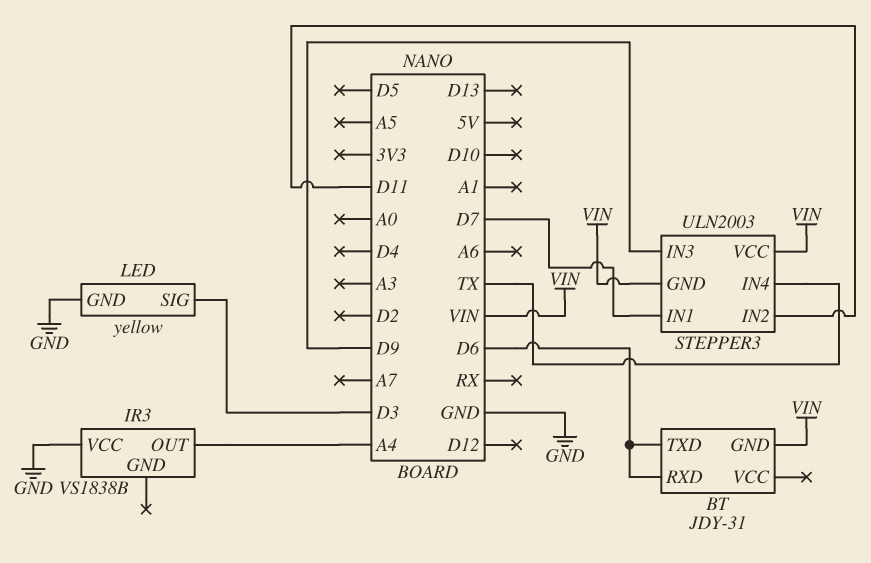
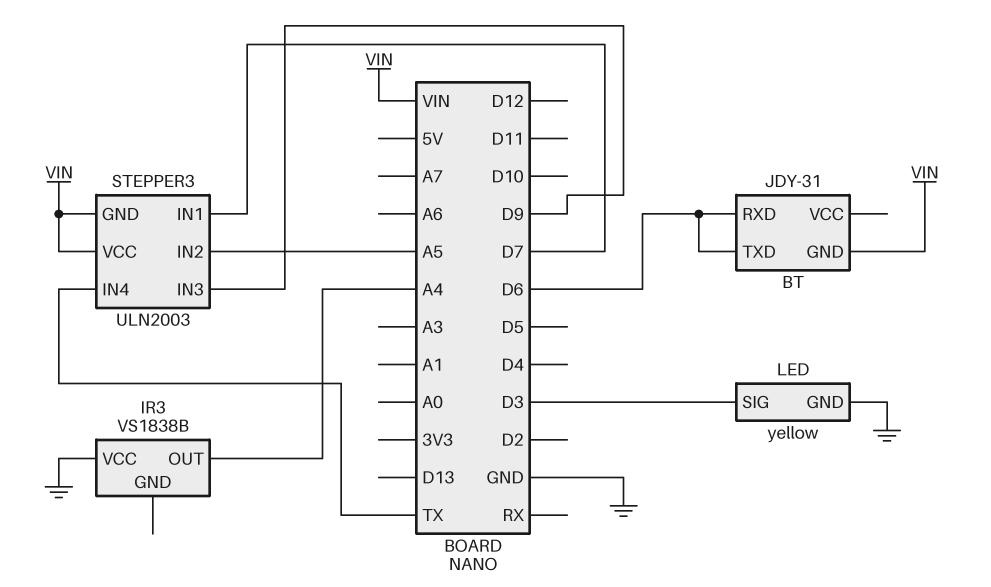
STEPPER3 pin IN2: D11 -> A5

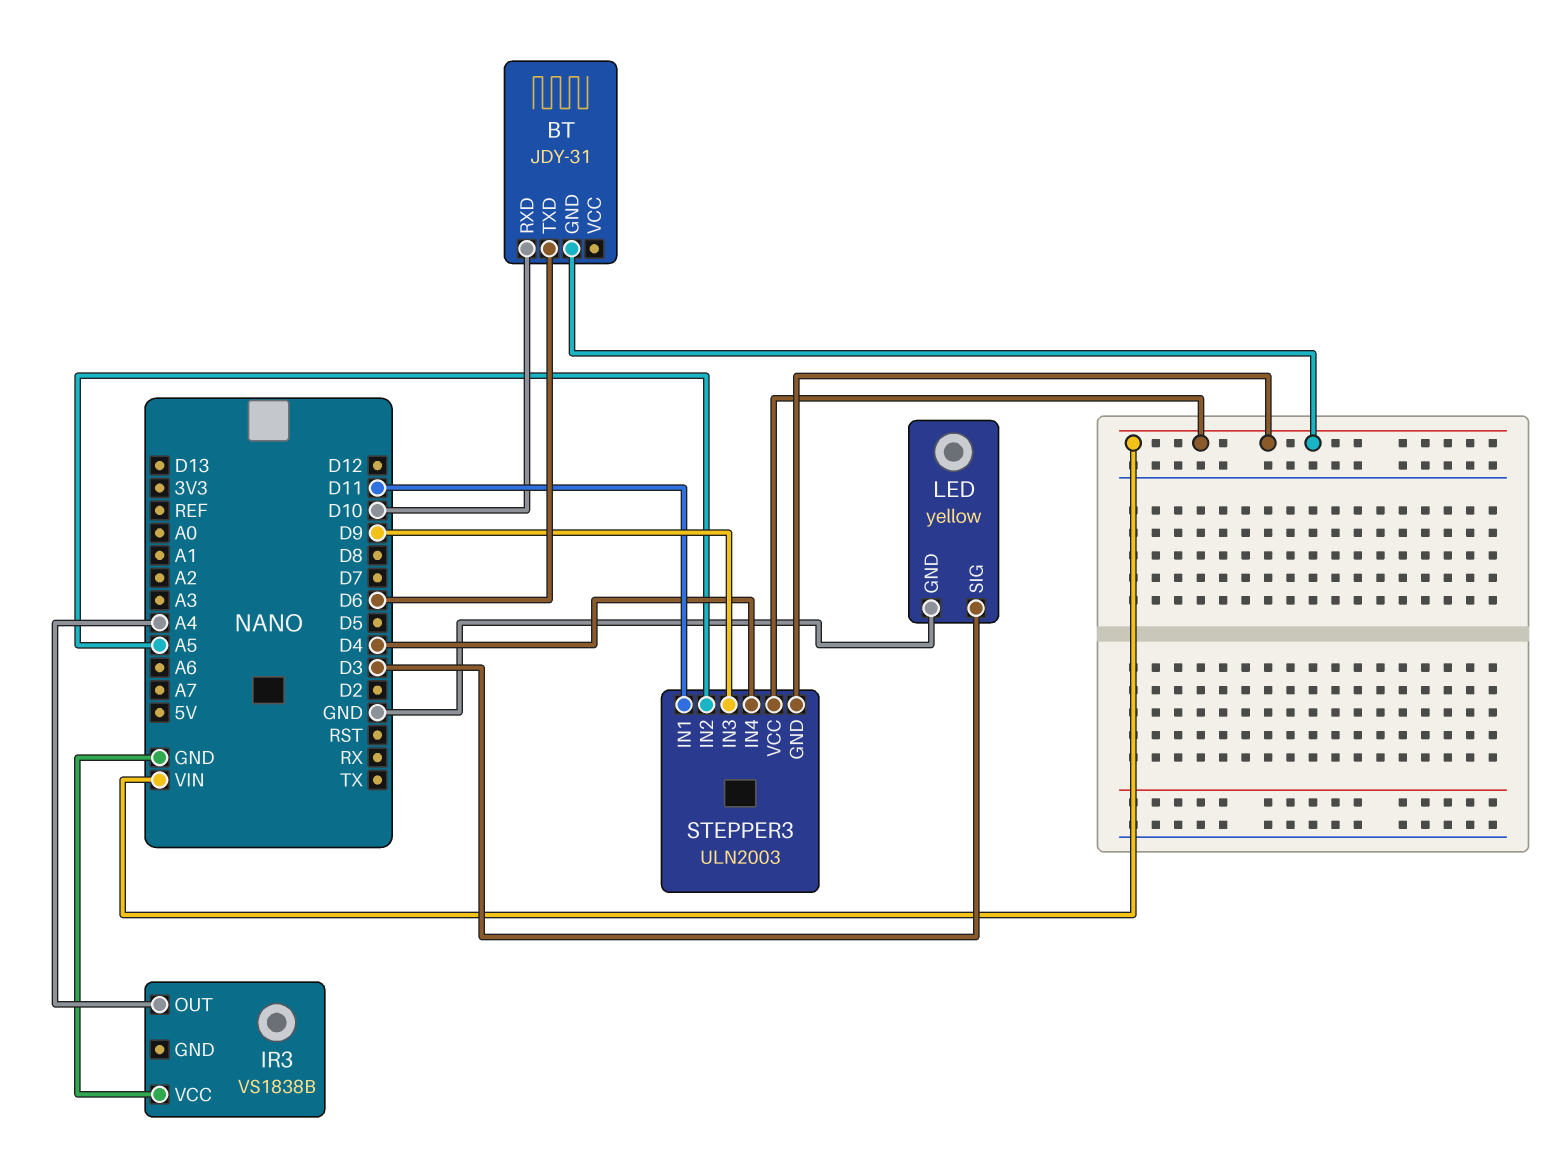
BT pin RXD: D6 -> D10
STEPPER3 pin IN1: D7 -> D11
STEPPER3 pin IN4: TX -> D4

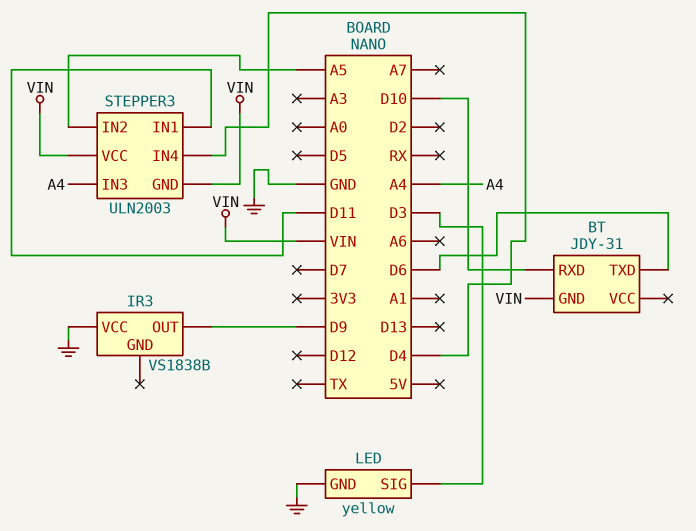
IR3 pin OUT: A4 -> D9
STEPPER3 pin IN3: D9 -> A4

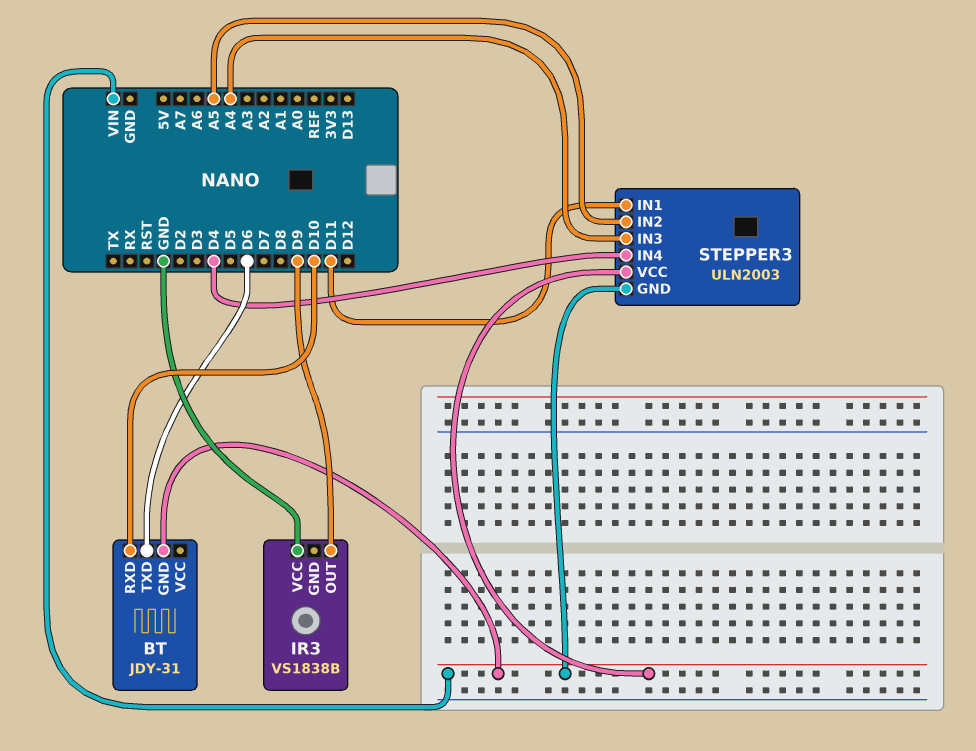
LED: yellow -> none
LED pin GND: GND -> none
LED pin SIG: D3 -> none

